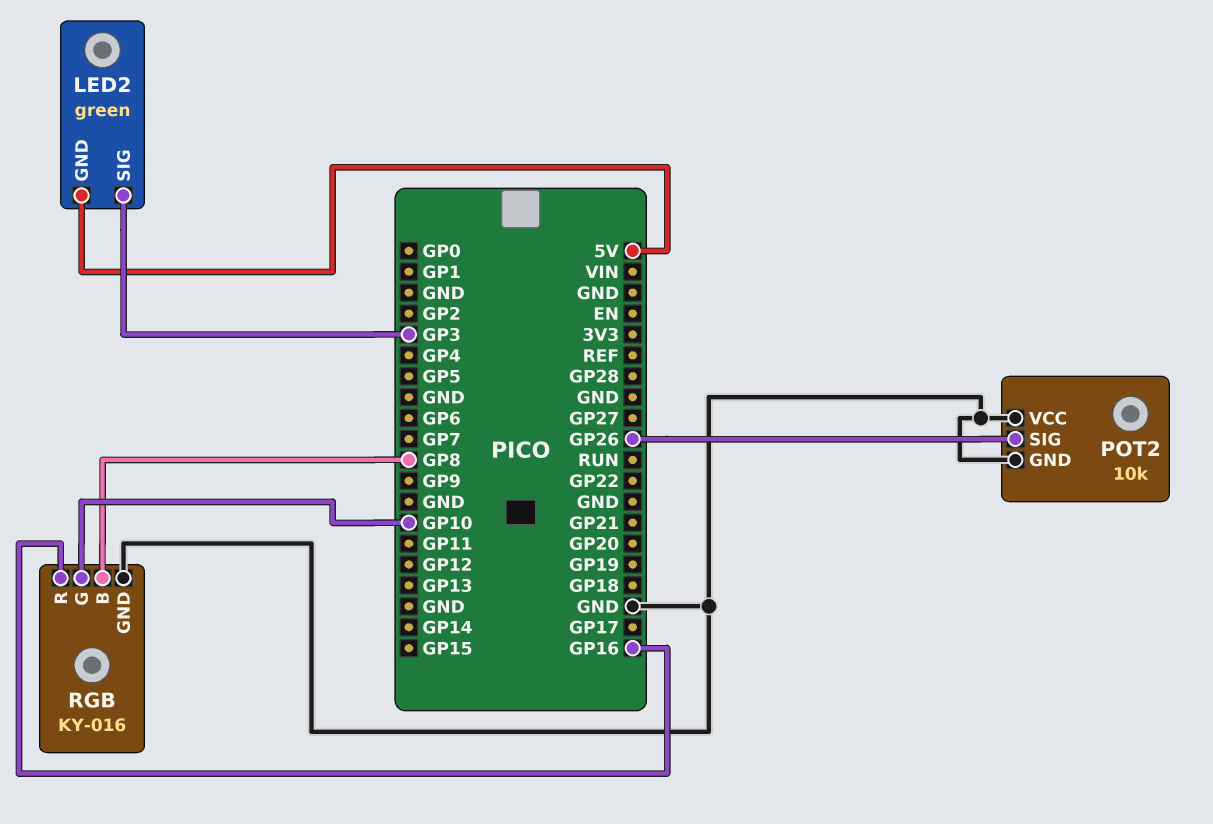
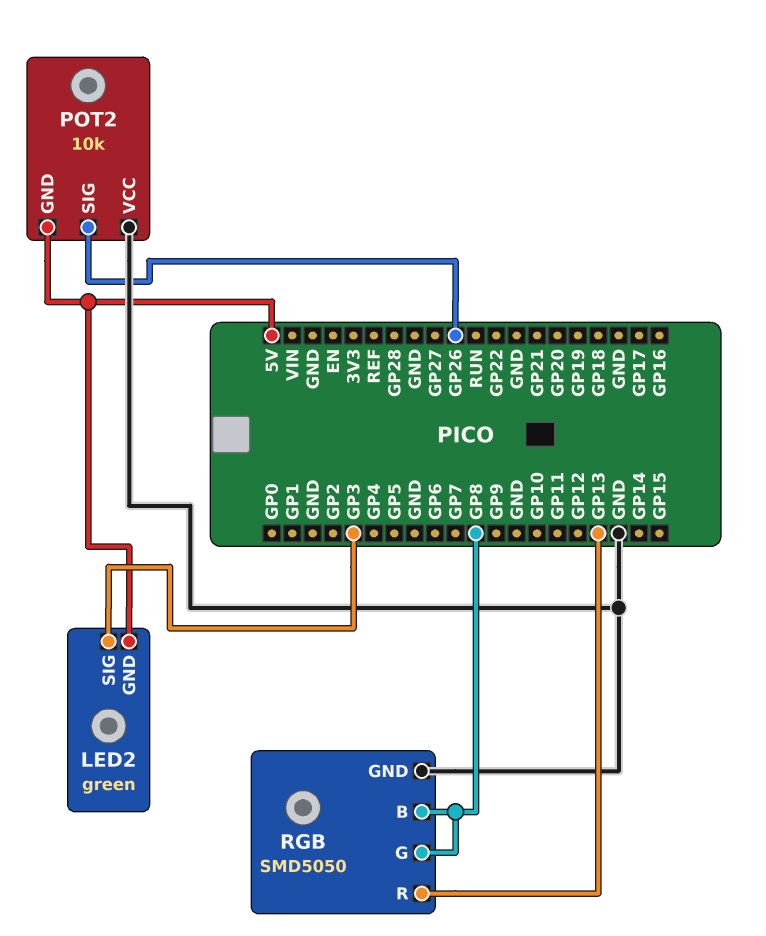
POT2 pin GND: GND -> 5V
RGB: KY-016 -> SMD5050
RGB pin G: GP10 -> GP8
RGB pin R: GP16 -> GP13

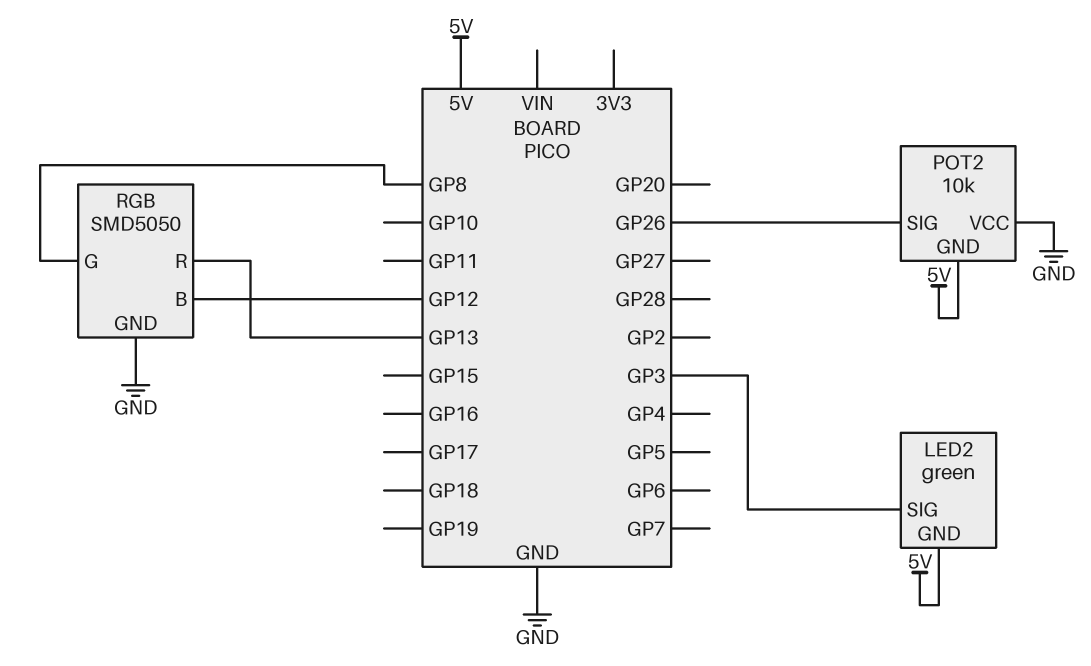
RGB pin B: GP8 -> GP12

